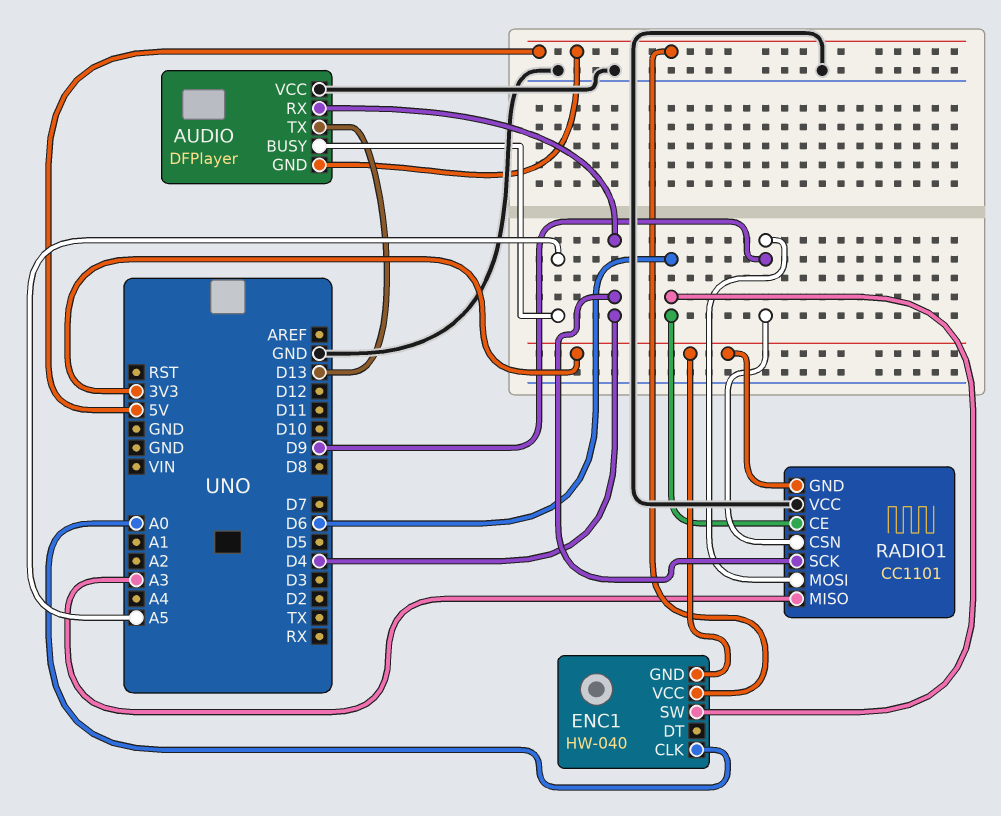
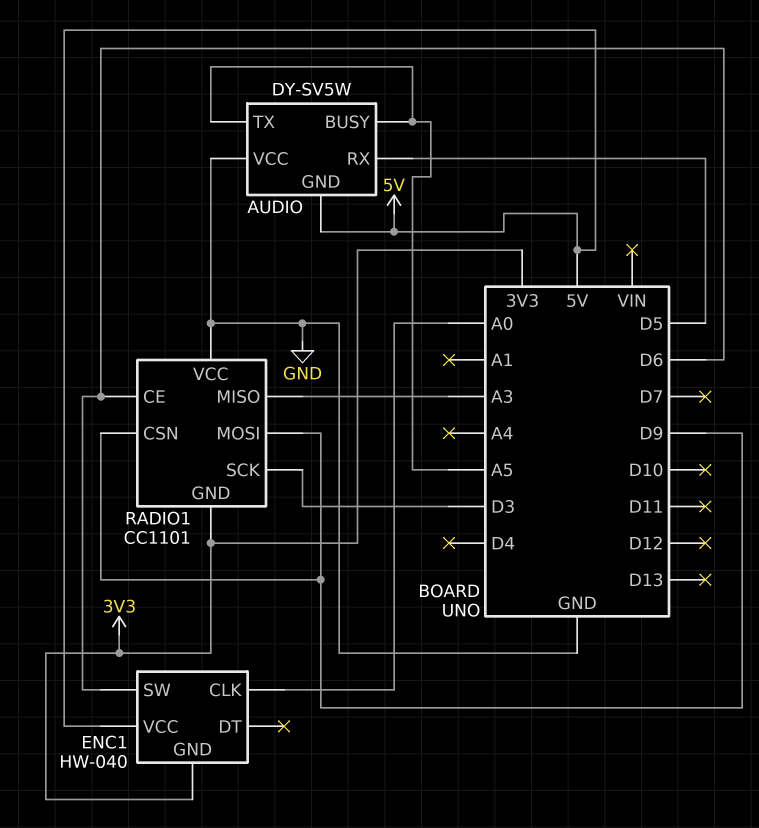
AUDIO: DFPlayer -> DY-SV5W
AUDIO pin RX: D4 -> D5
AUDIO pin TX: D13 -> A5
RADIO1 pin SCK: D4 -> D3

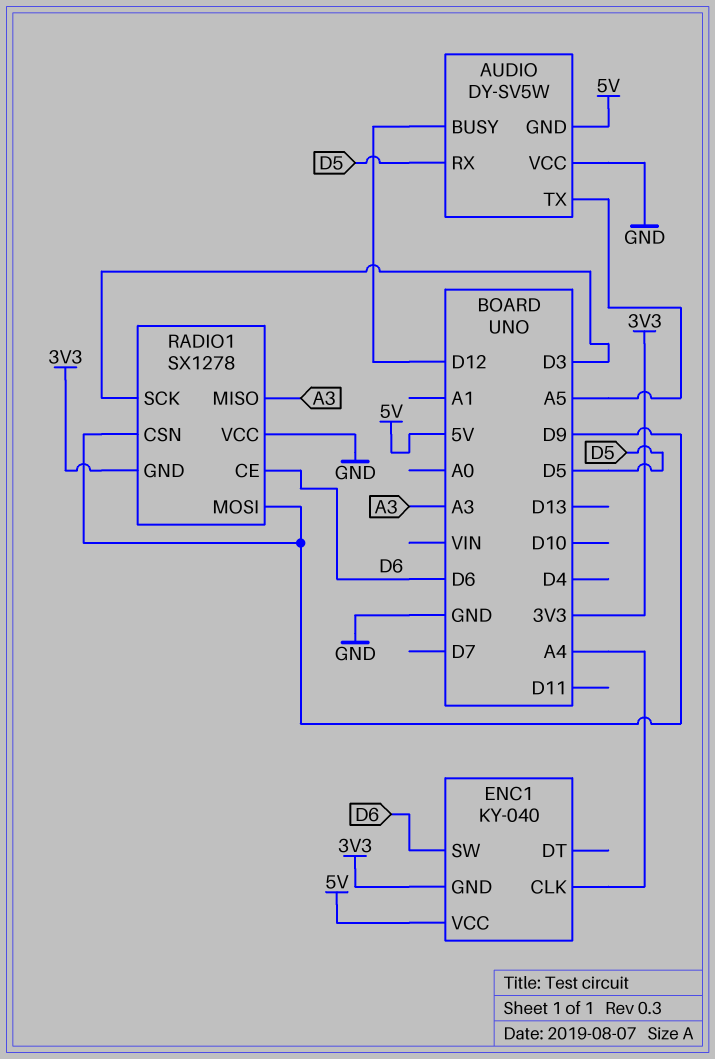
AUDIO pin BUSY: A5 -> D12
ENC1: HW-040 -> KY-040
ENC1 pin CLK: A0 -> A4
RADIO1: CC1101 -> SX1278

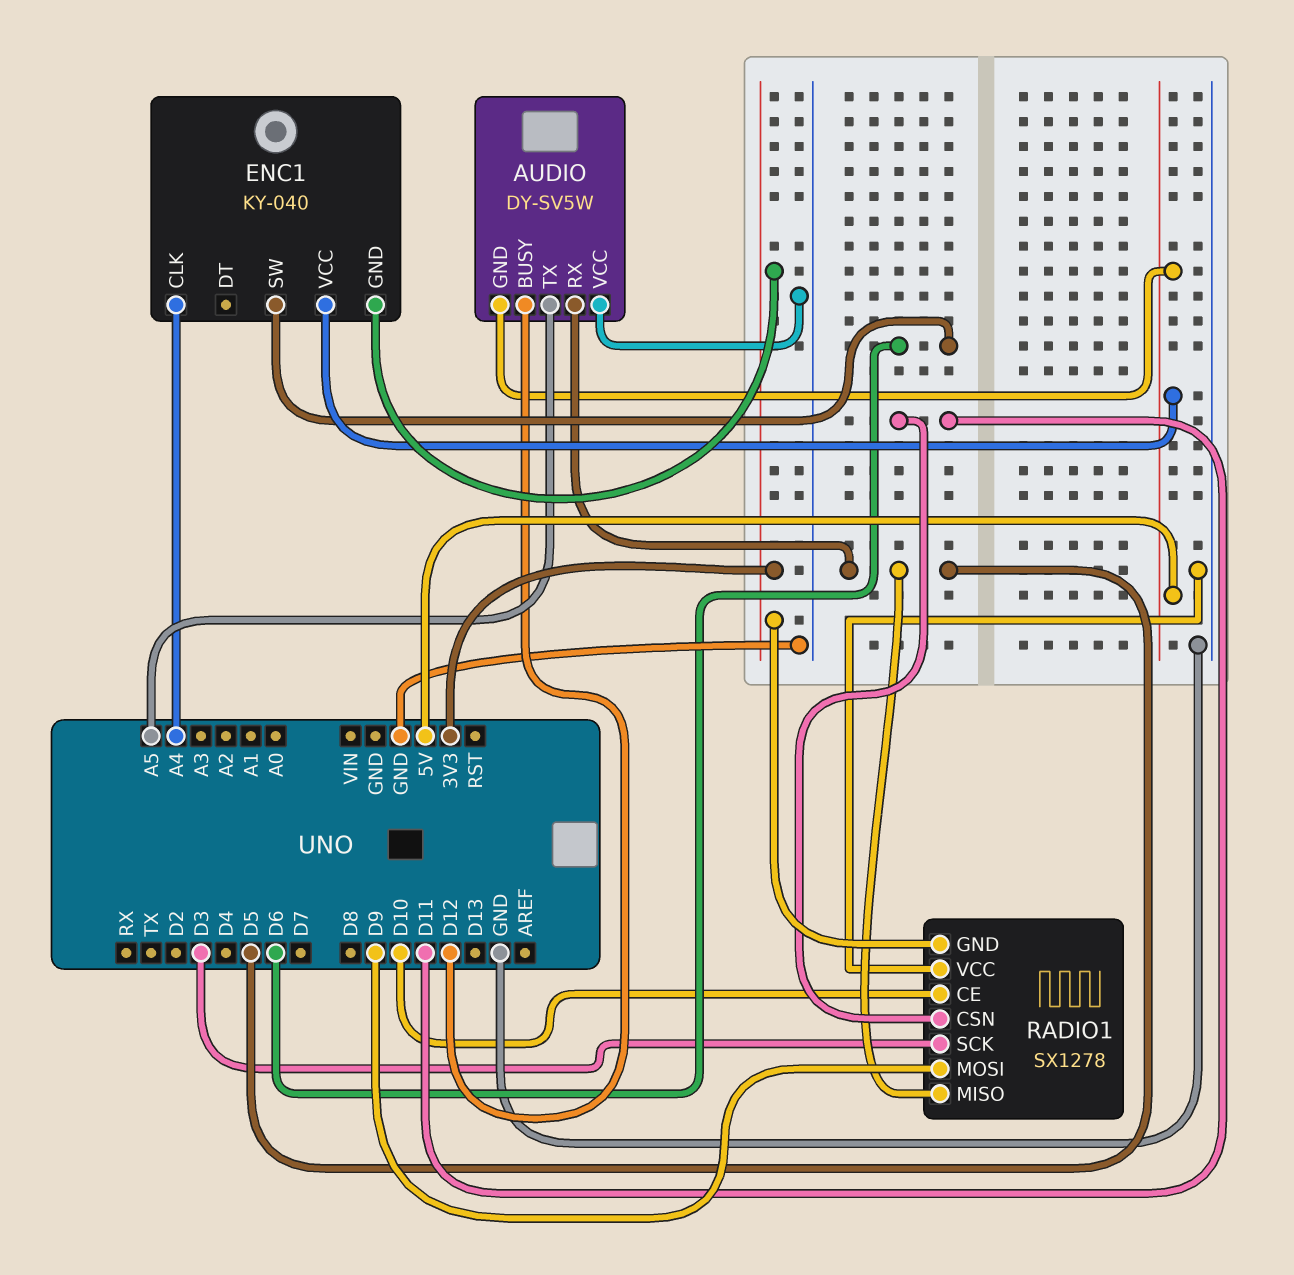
RADIO1 pin CE: D6 -> D10
RADIO1 pin CSN: D9 -> D11
RADIO1 pin MISO: A3 -> D5

